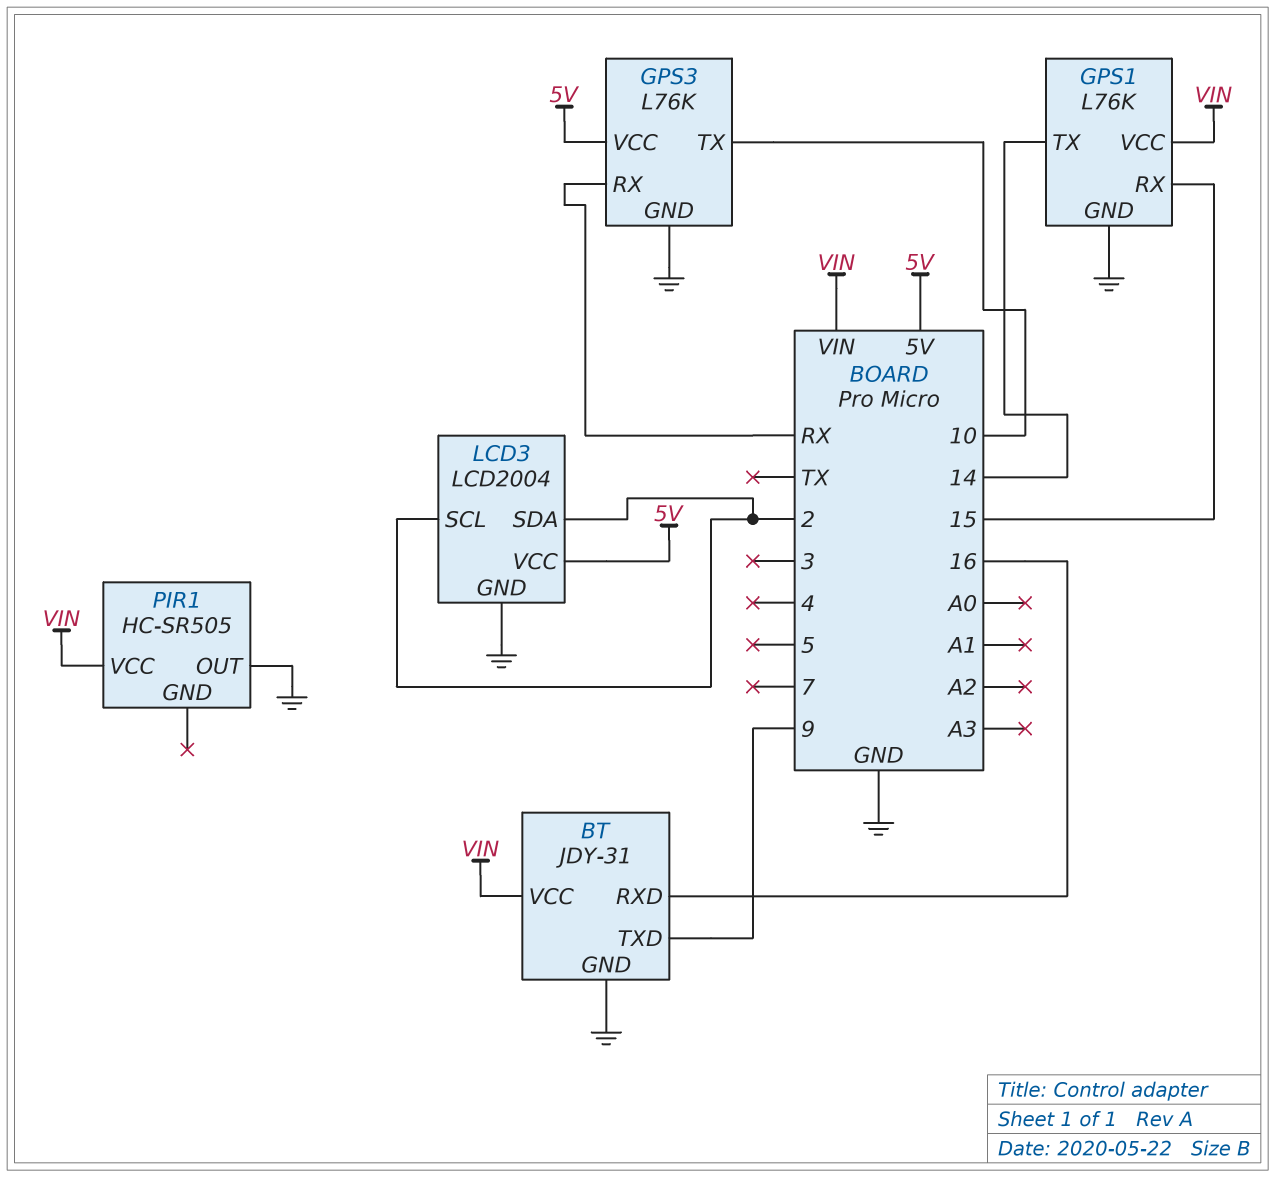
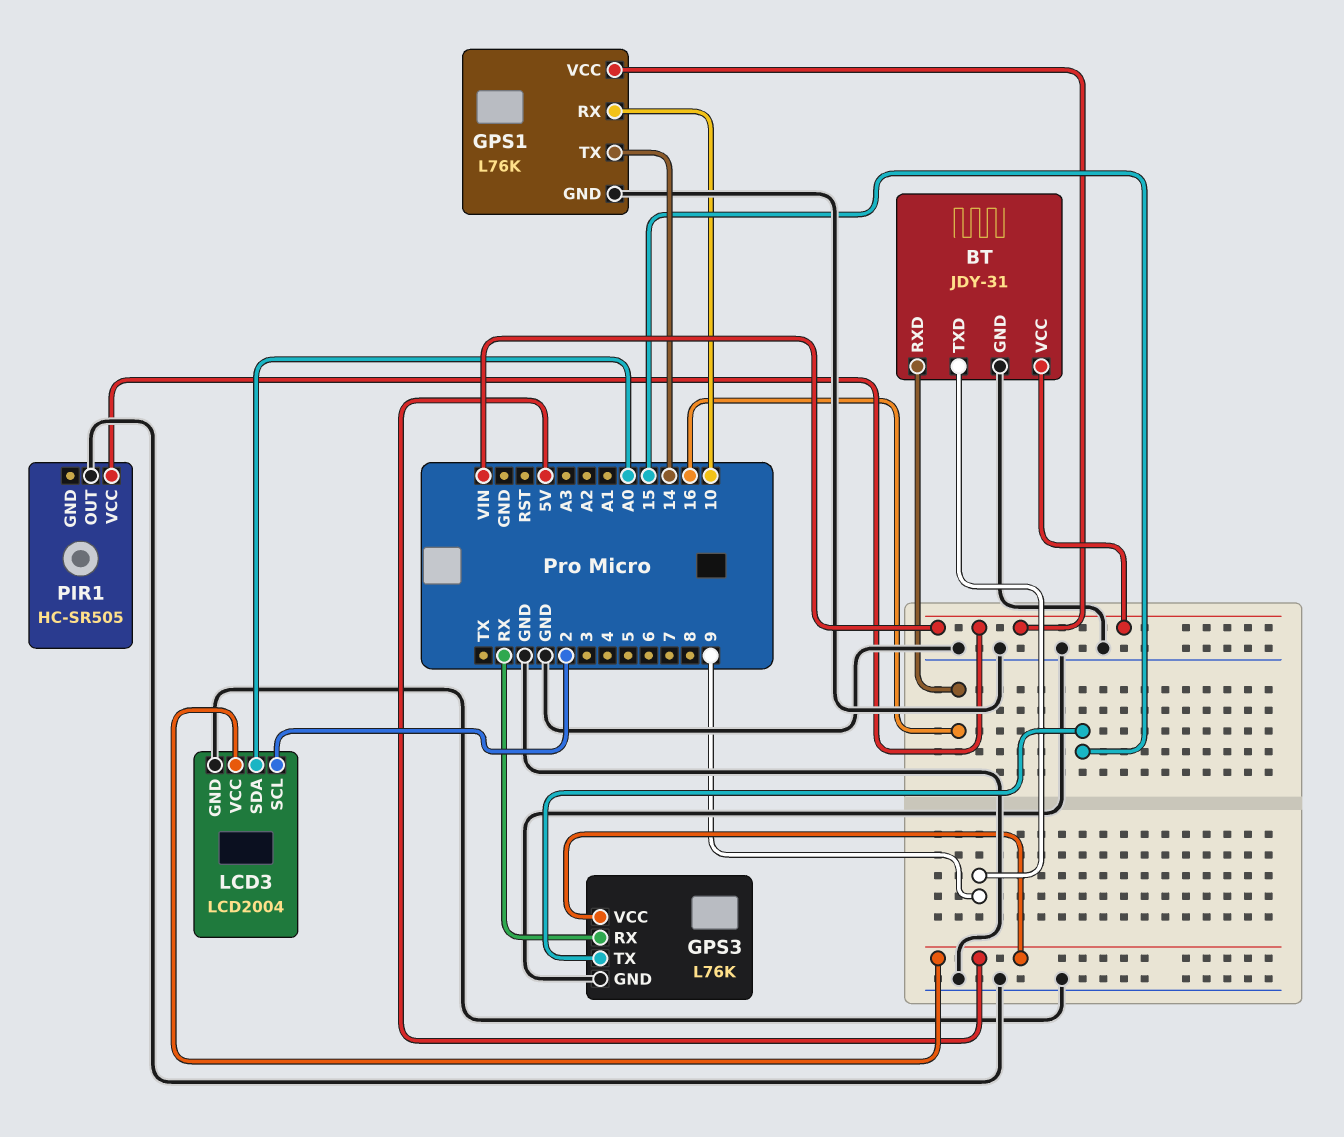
GPS1 pin RX: 15 -> 10
GPS3 pin TX: 10 -> 15
LCD3 pin SDA: 2 -> A0

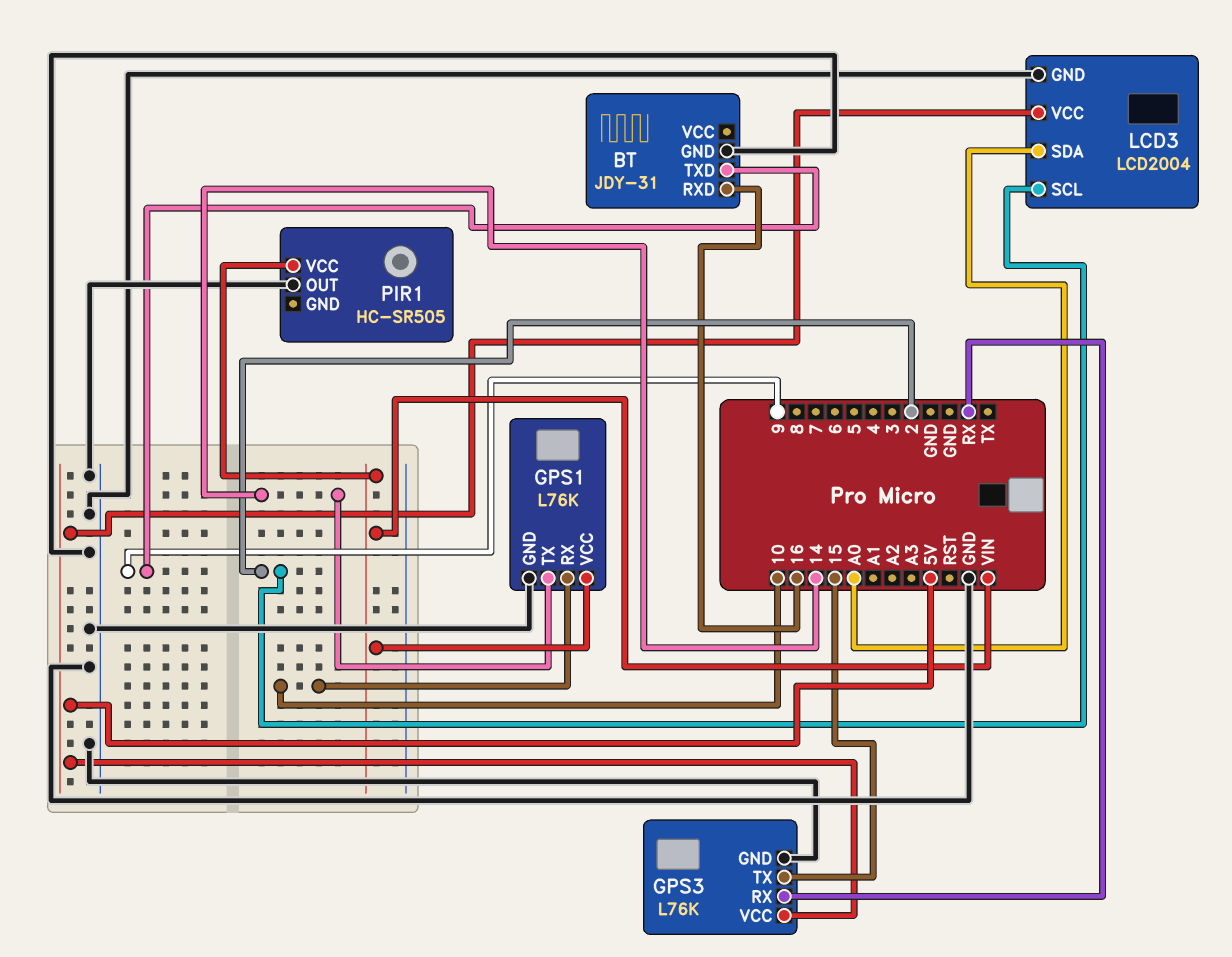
BT pin VCC: VIN -> none

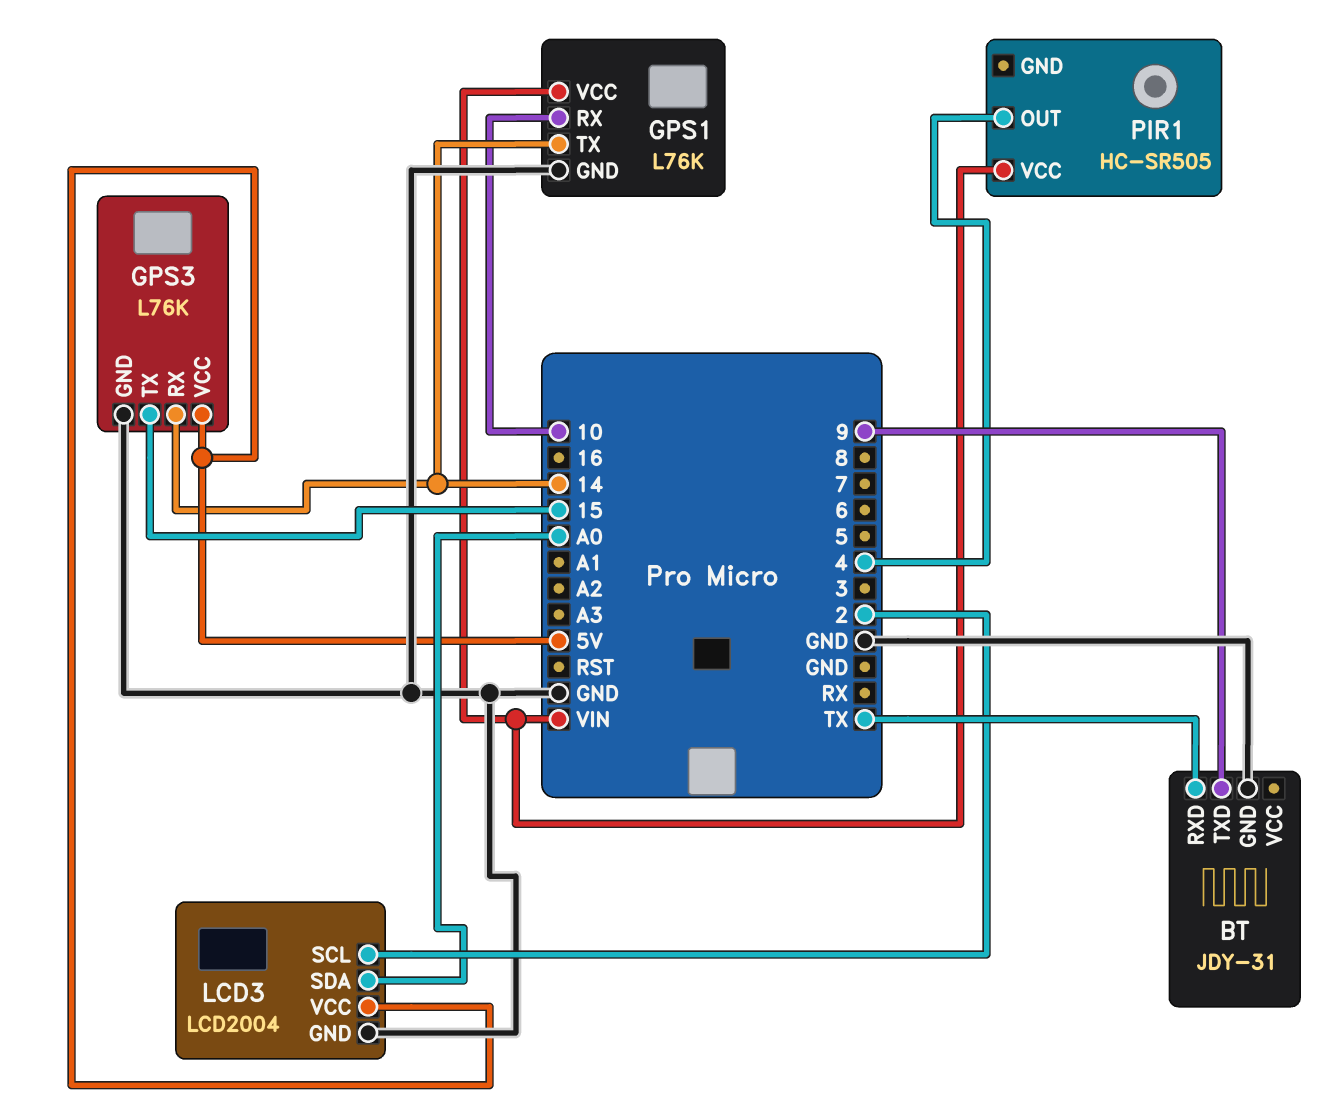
BT pin RXD: 16 -> TX
GPS3 pin RX: RX -> 14
PIR1 pin OUT: GND -> 4

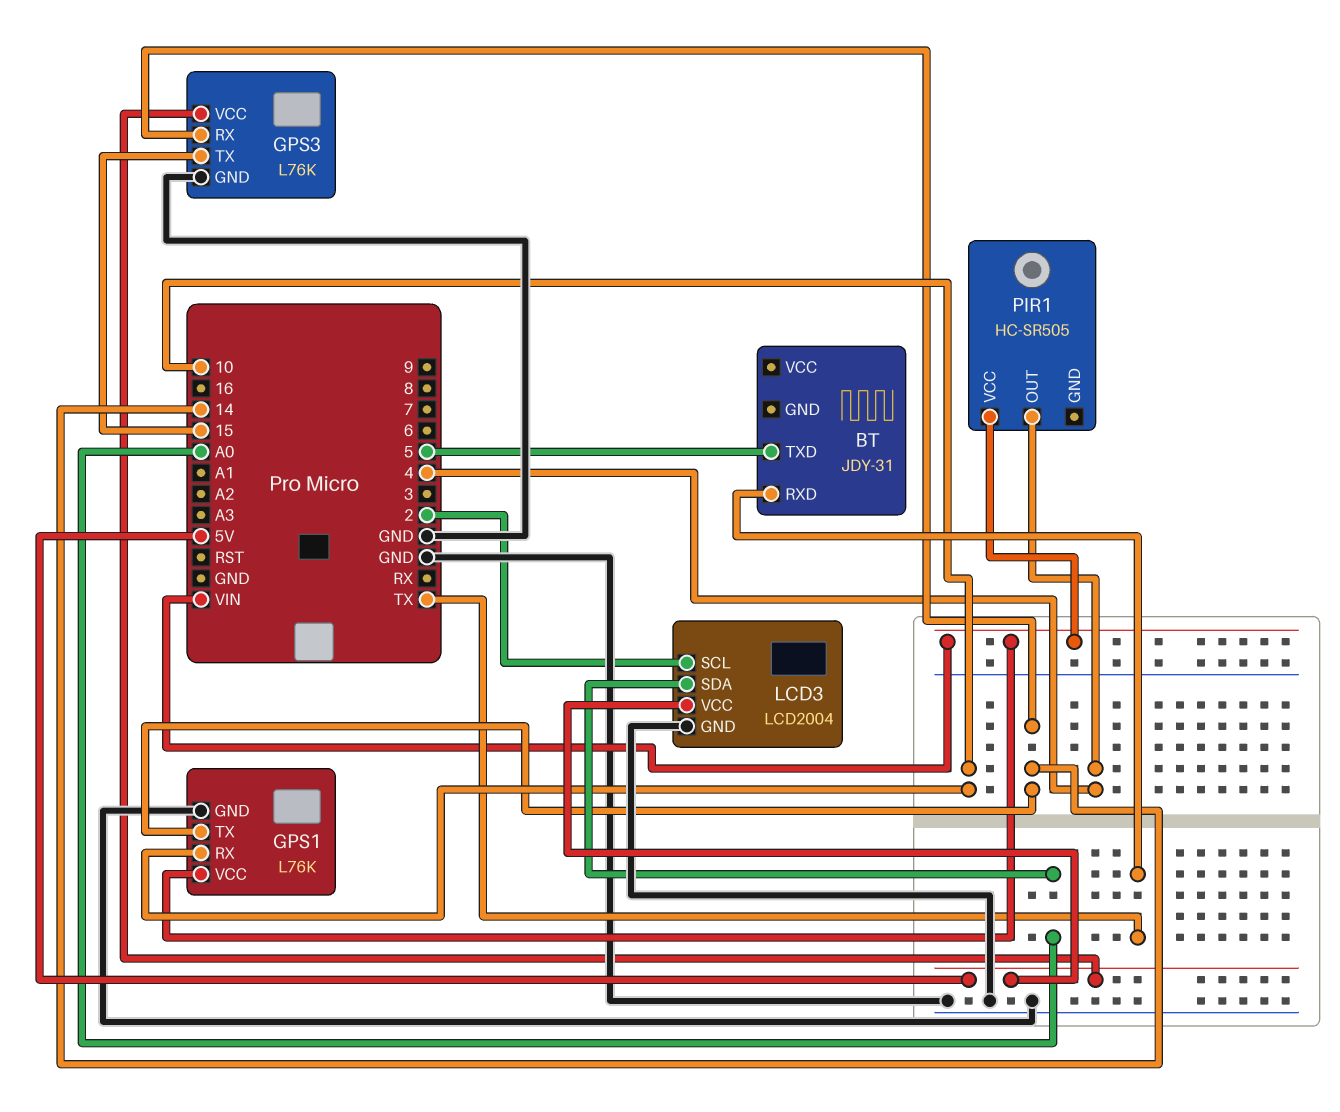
BT pin GND: GND -> none
BT pin TXD: 9 -> 5

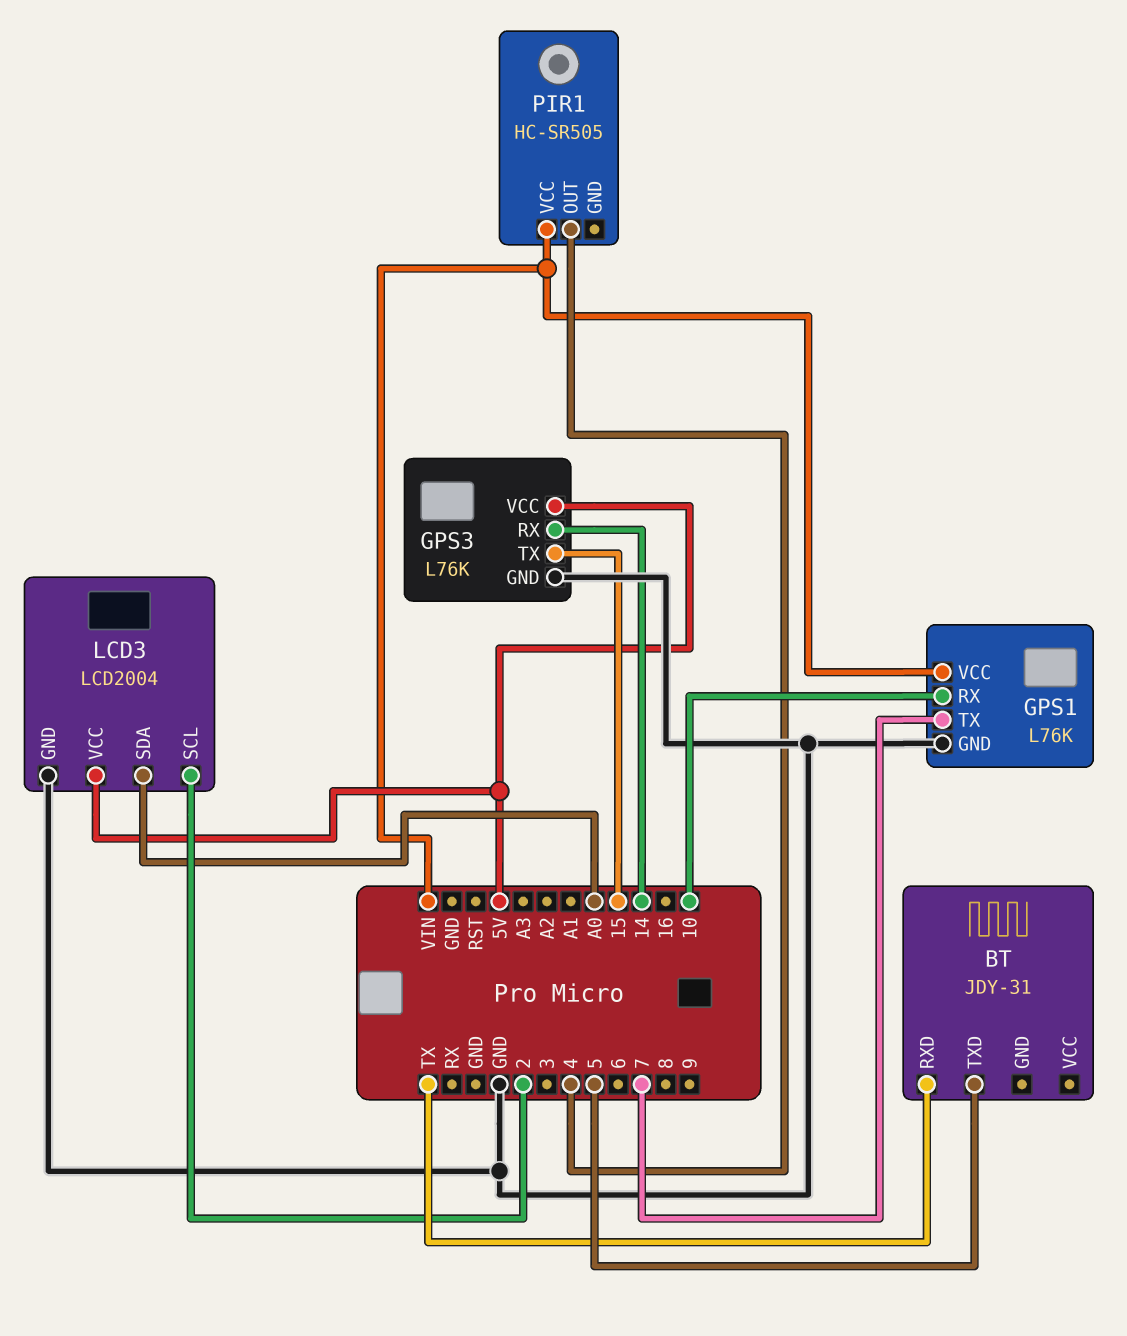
GPS1 pin TX: 14 -> 7

